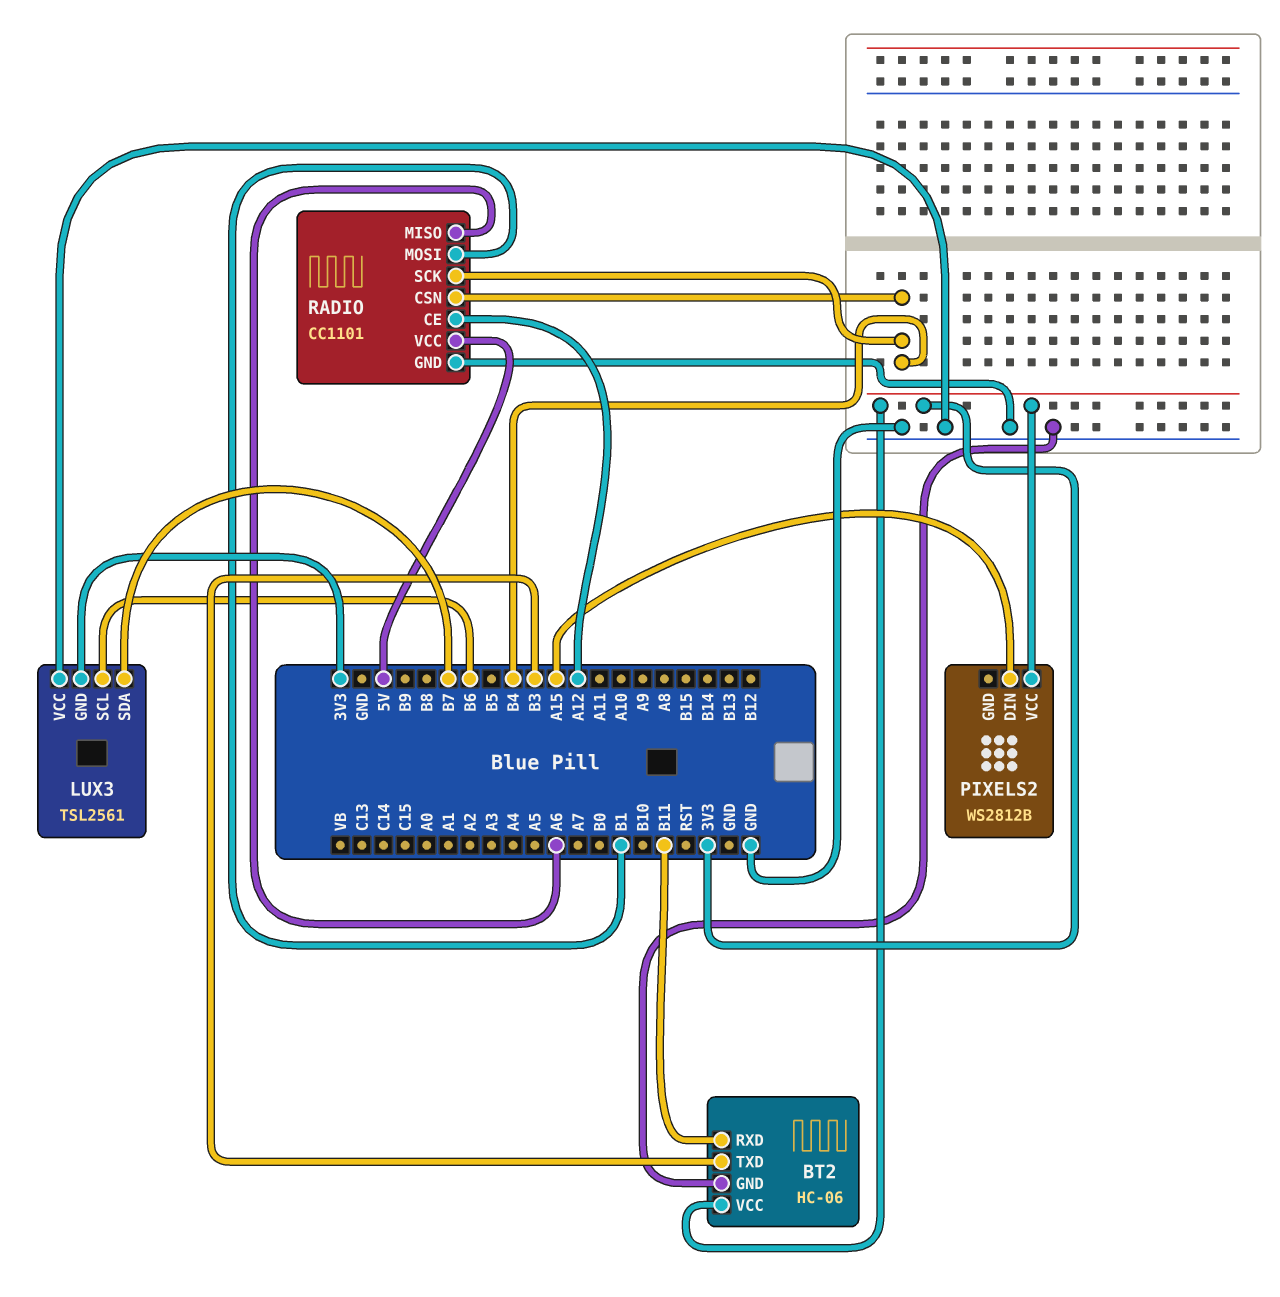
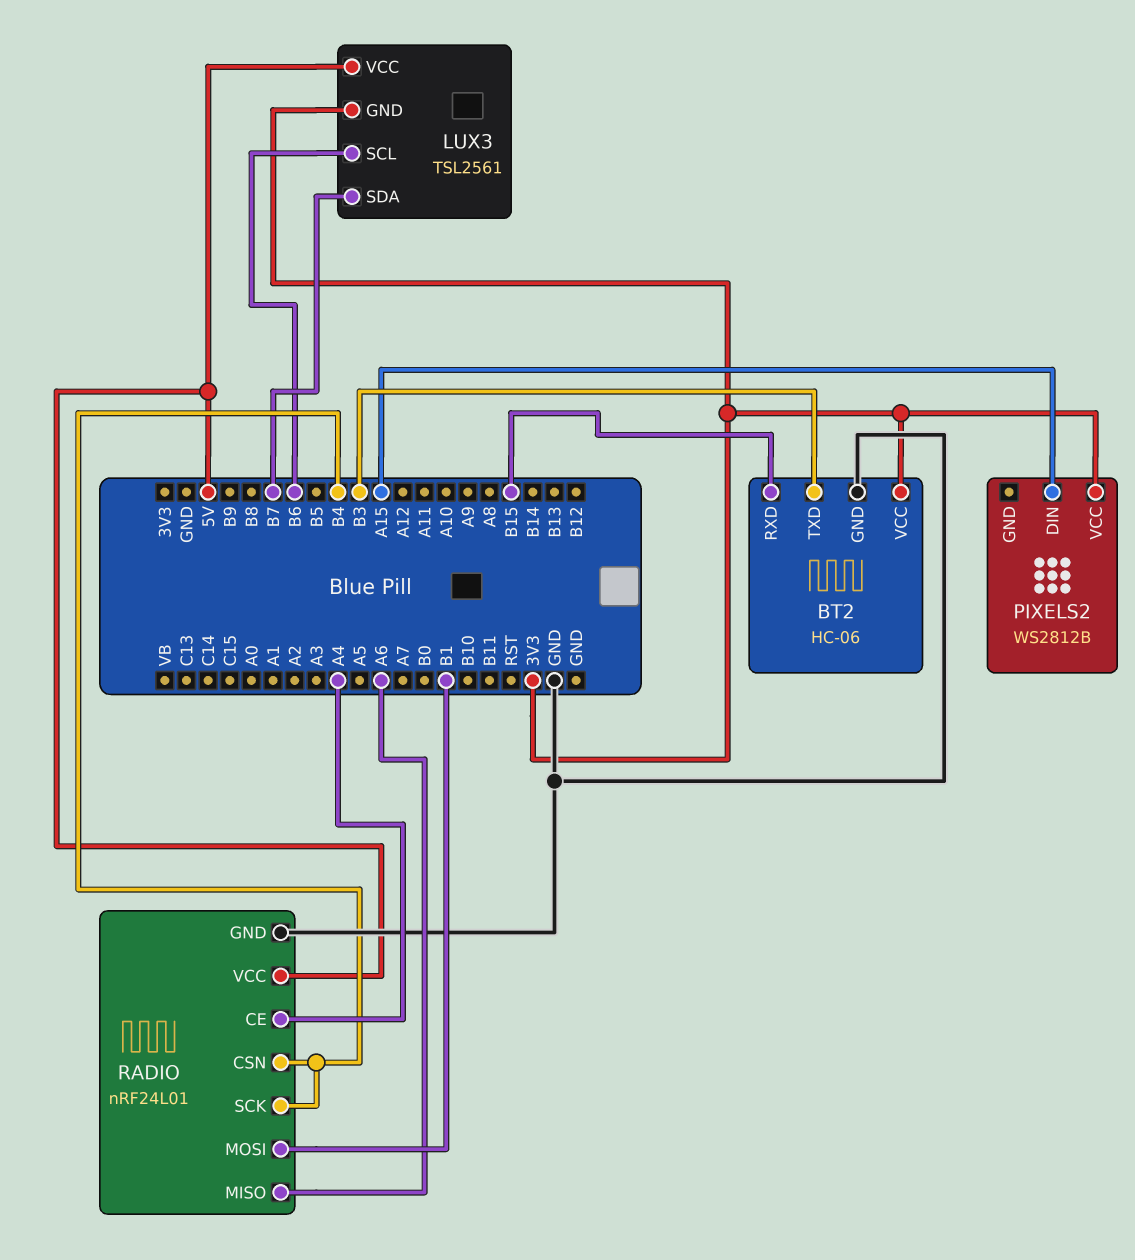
BT2 pin RXD: B11 -> B15
LUX3 pin VCC: GND -> 5V
RADIO: CC1101 -> nRF24L01
RADIO pin CE: A12 -> A4

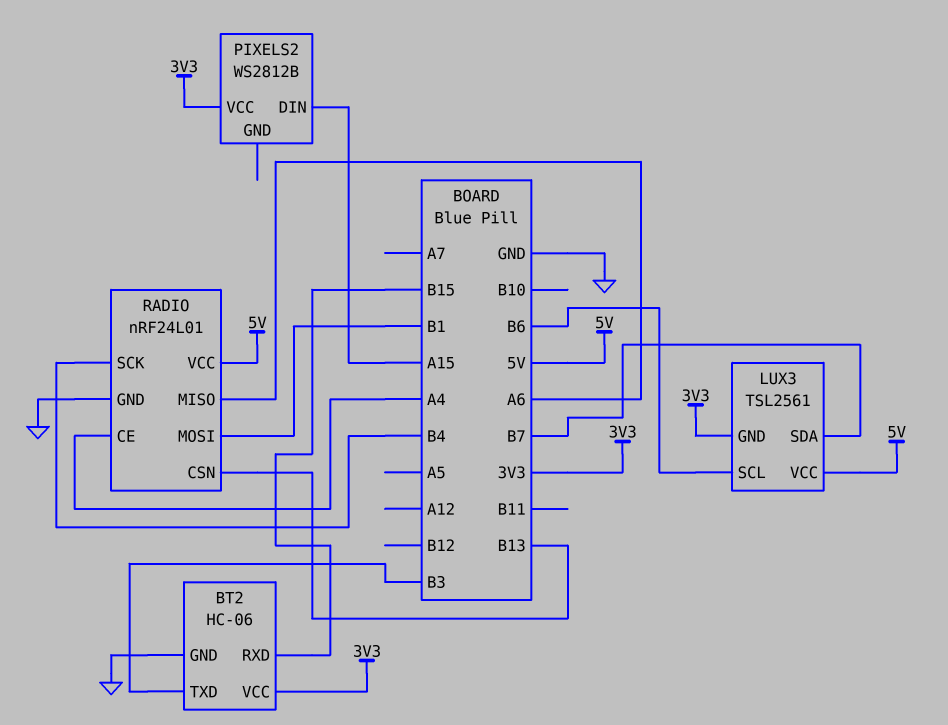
RADIO pin CSN: B4 -> B13

